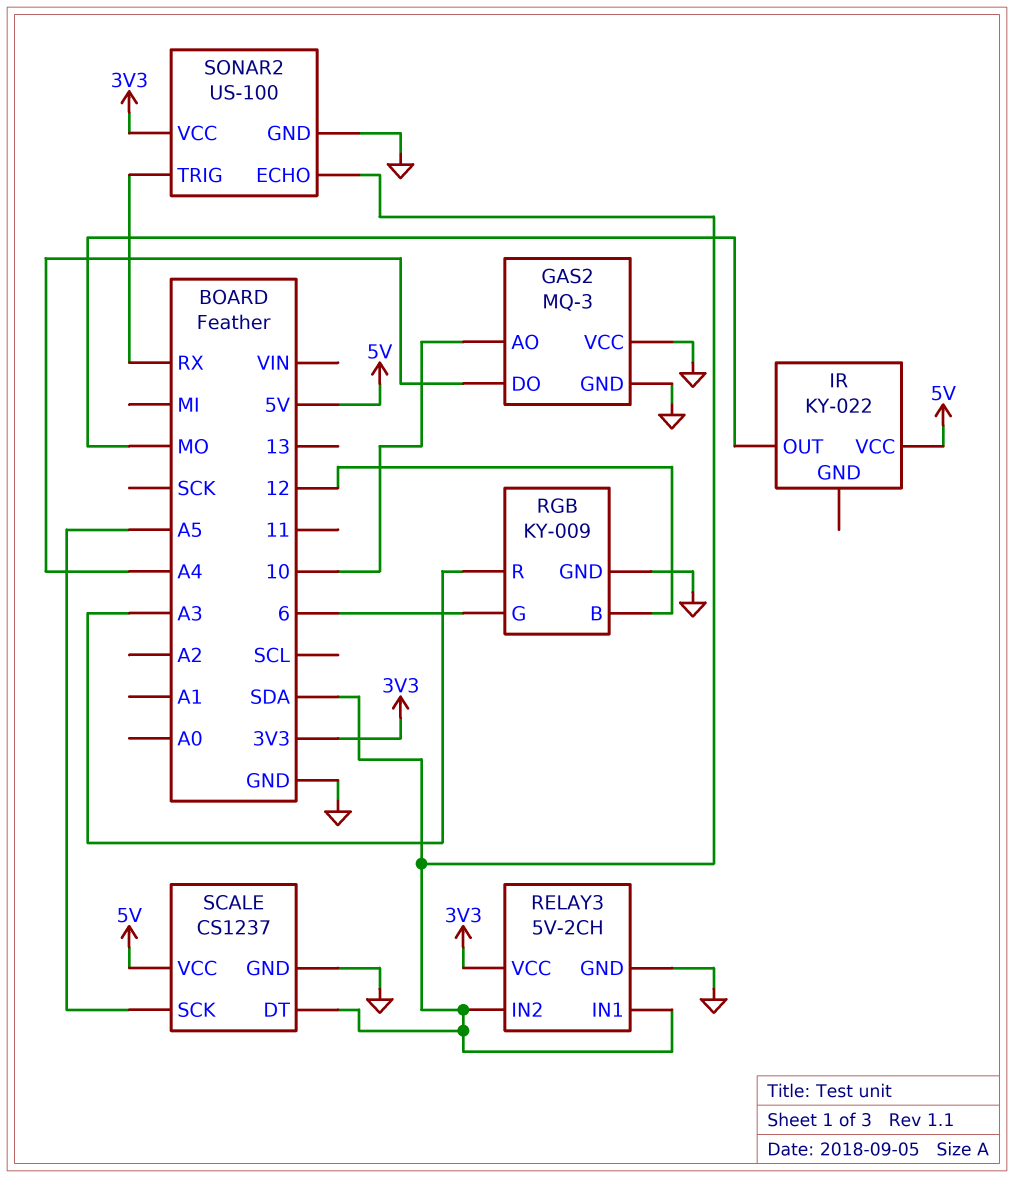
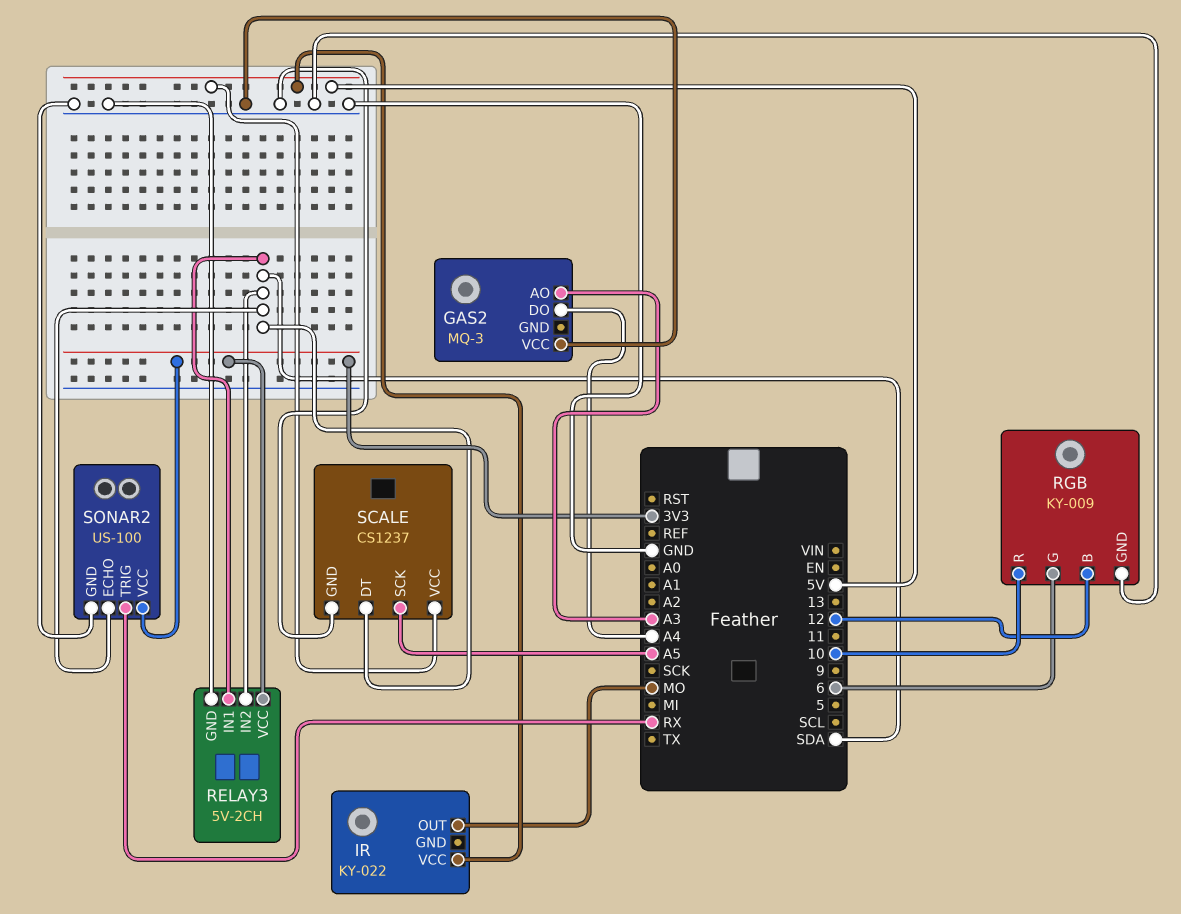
GAS2 pin AO: 10 -> A3
GAS2 pin GND: GND -> none
RGB pin R: A3 -> 10

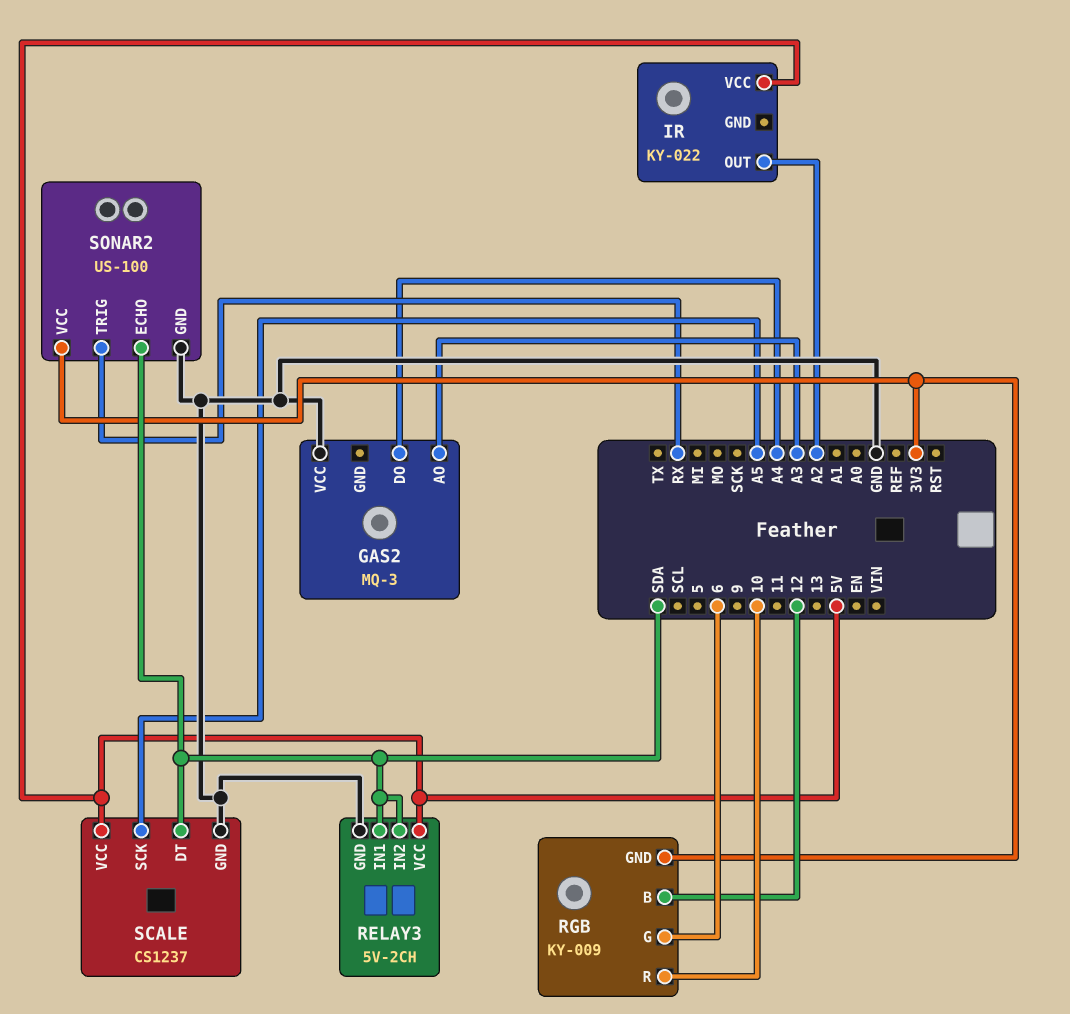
IR pin OUT: MO -> A2
RELAY3 pin VCC: 3V3 -> 5V
RGB pin GND: GND -> 3V3

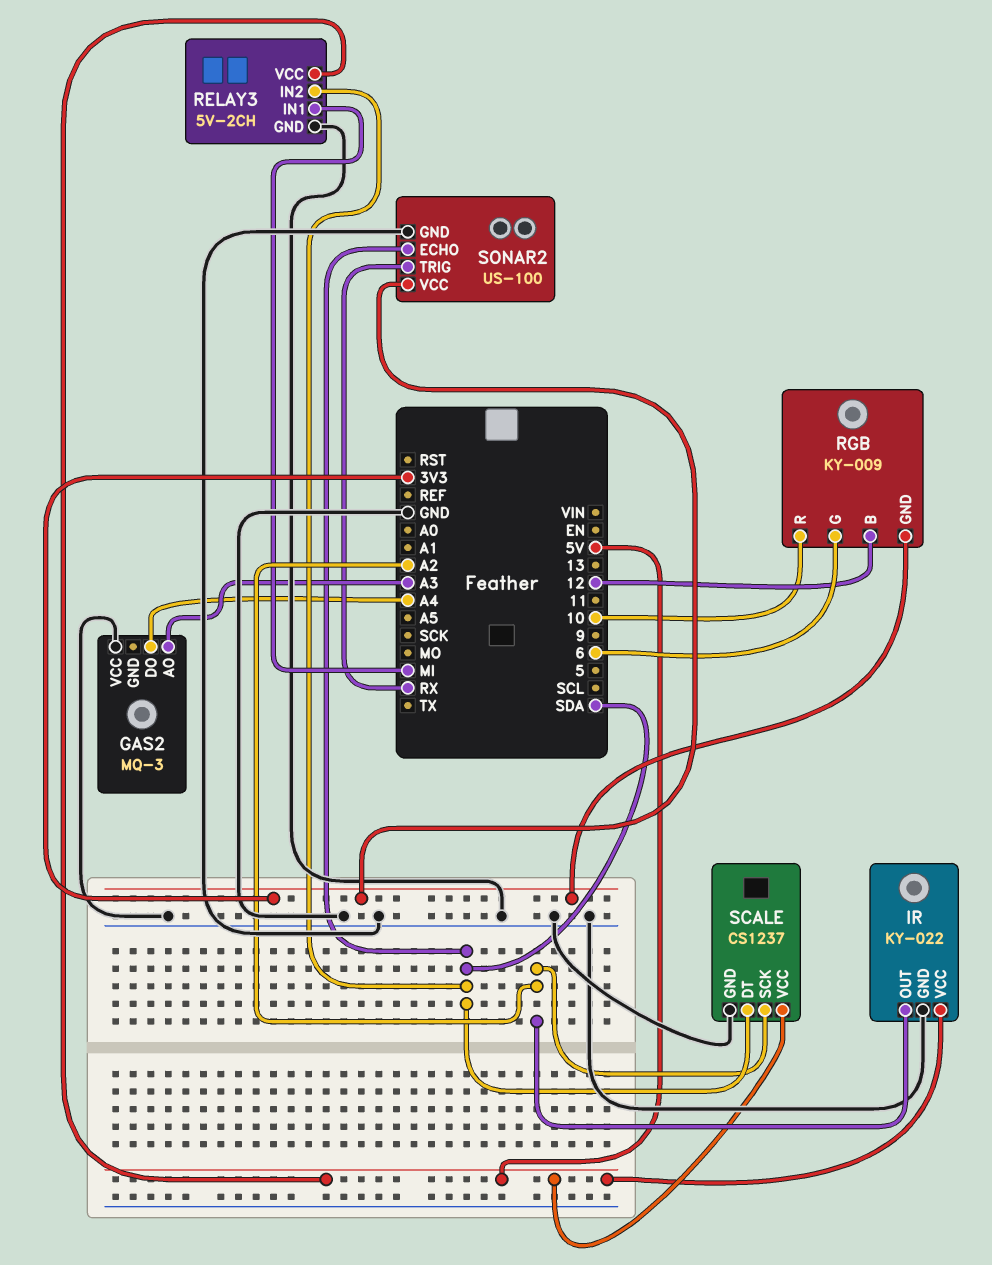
IR pin GND: none -> GND
RELAY3 pin IN1: SDA -> MI
SCALE pin SCK: A5 -> A2

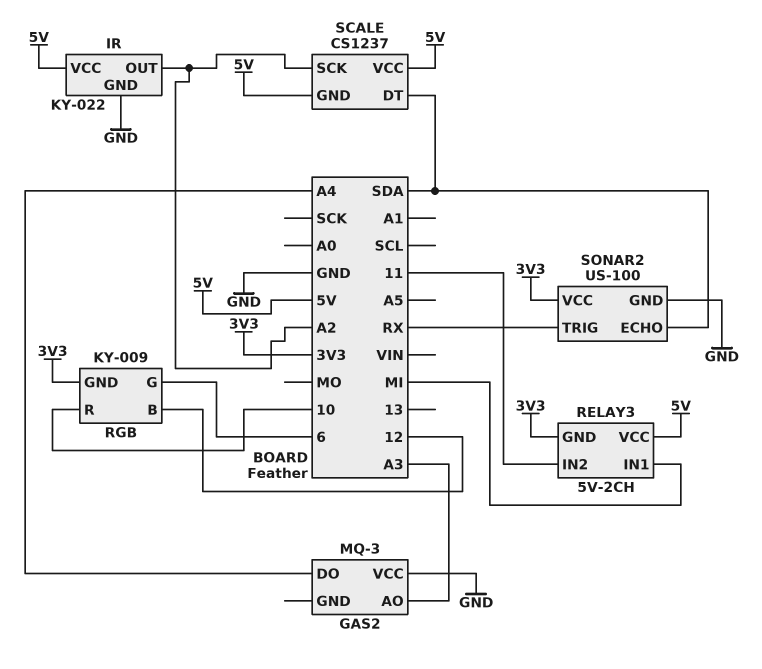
RELAY3 pin GND: GND -> 3V3
RELAY3 pin IN2: SDA -> 11
SCALE pin GND: GND -> 5V

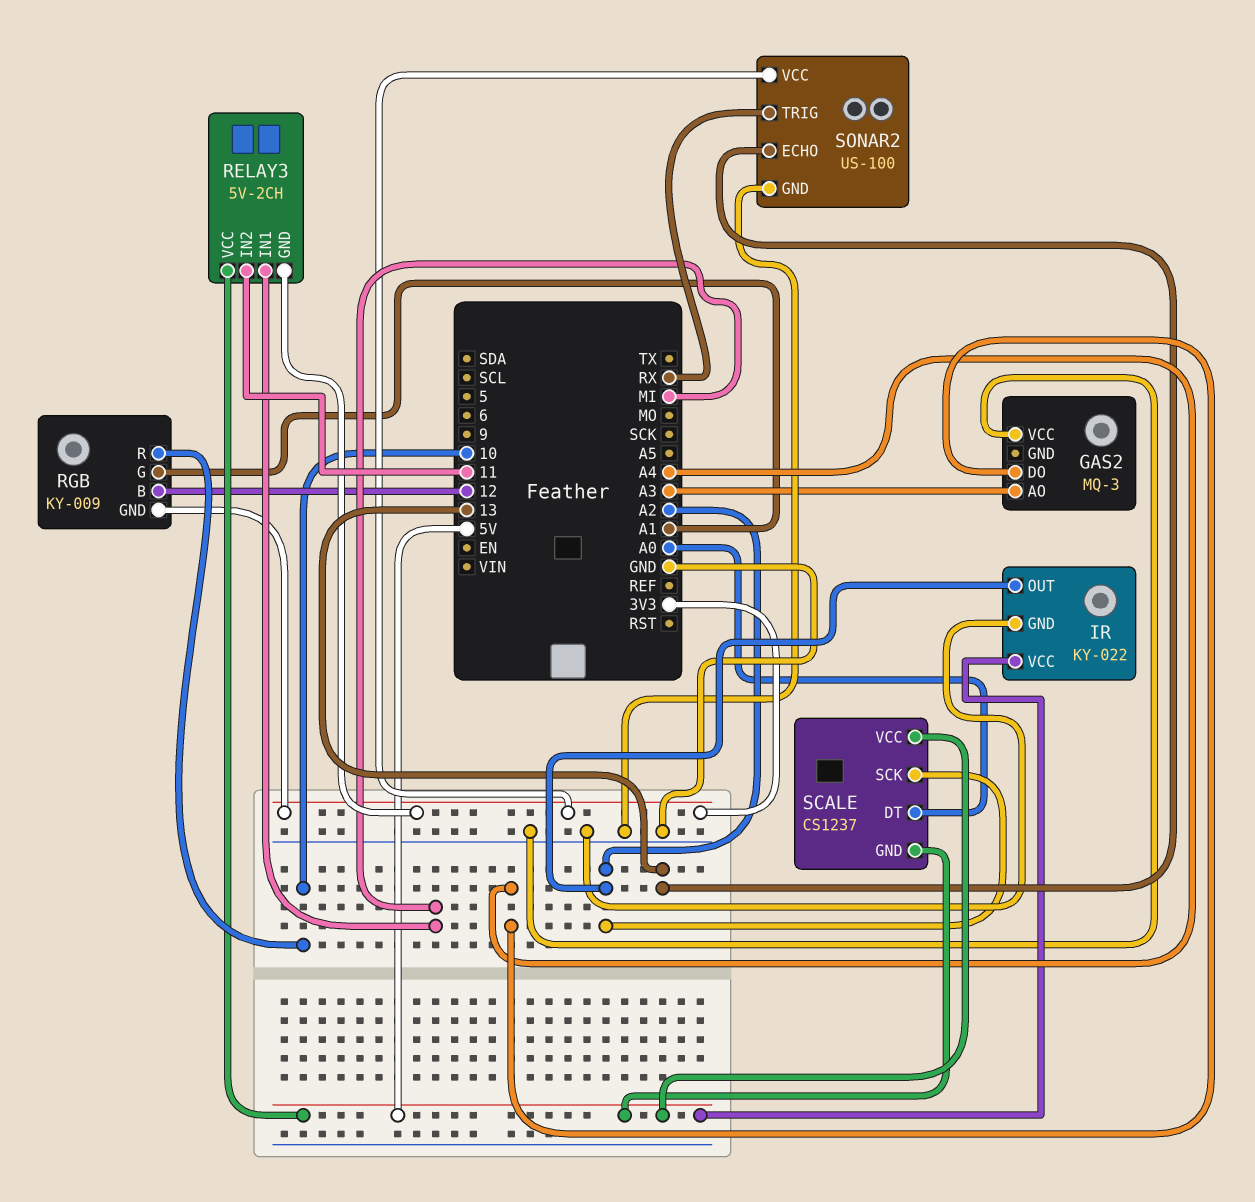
RGB pin G: 6 -> A1
SCALE pin DT: SDA -> A0
SONAR2 pin ECHO: SDA -> 13

